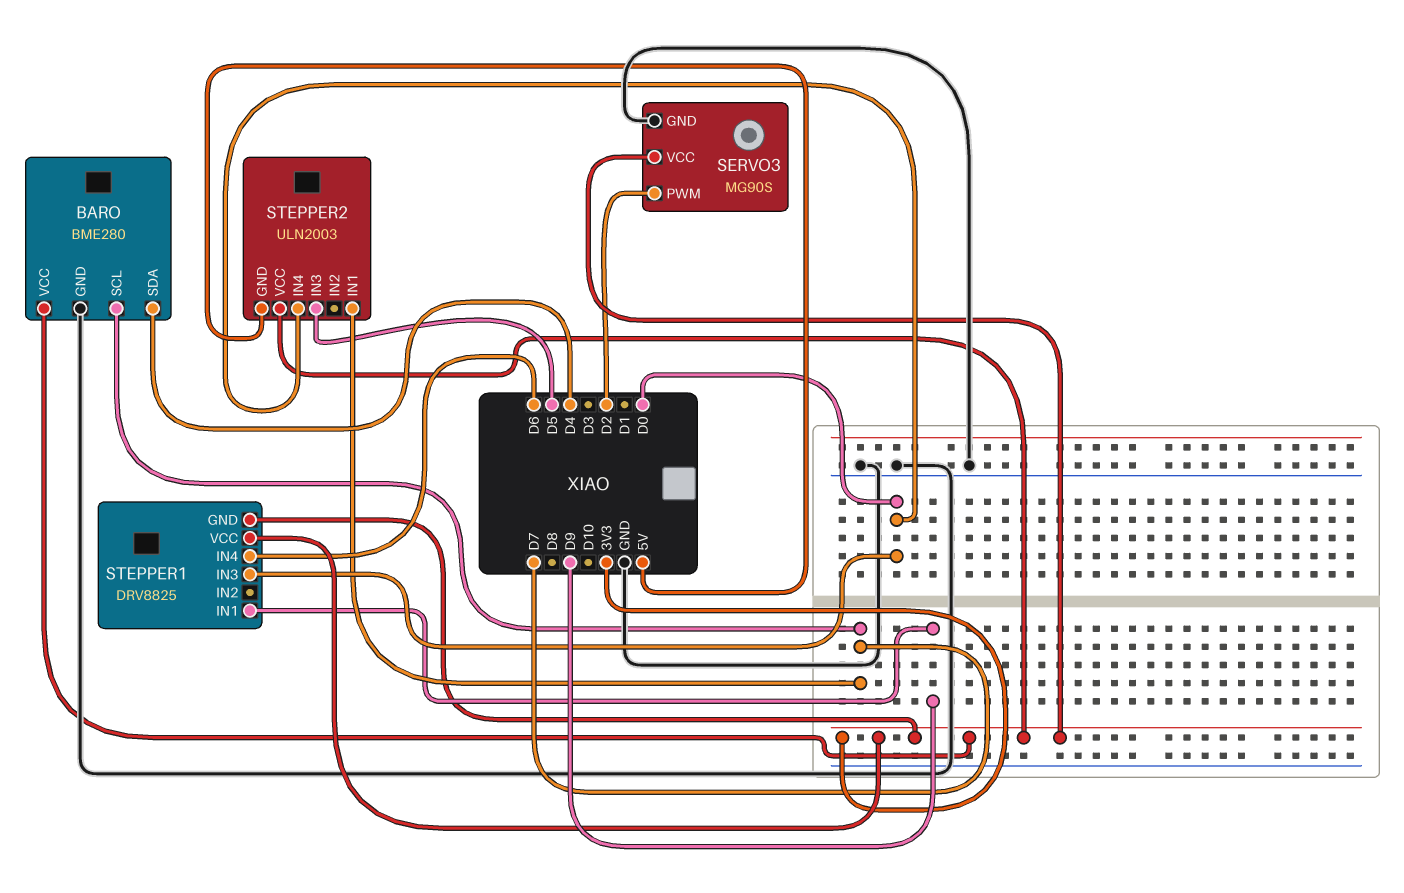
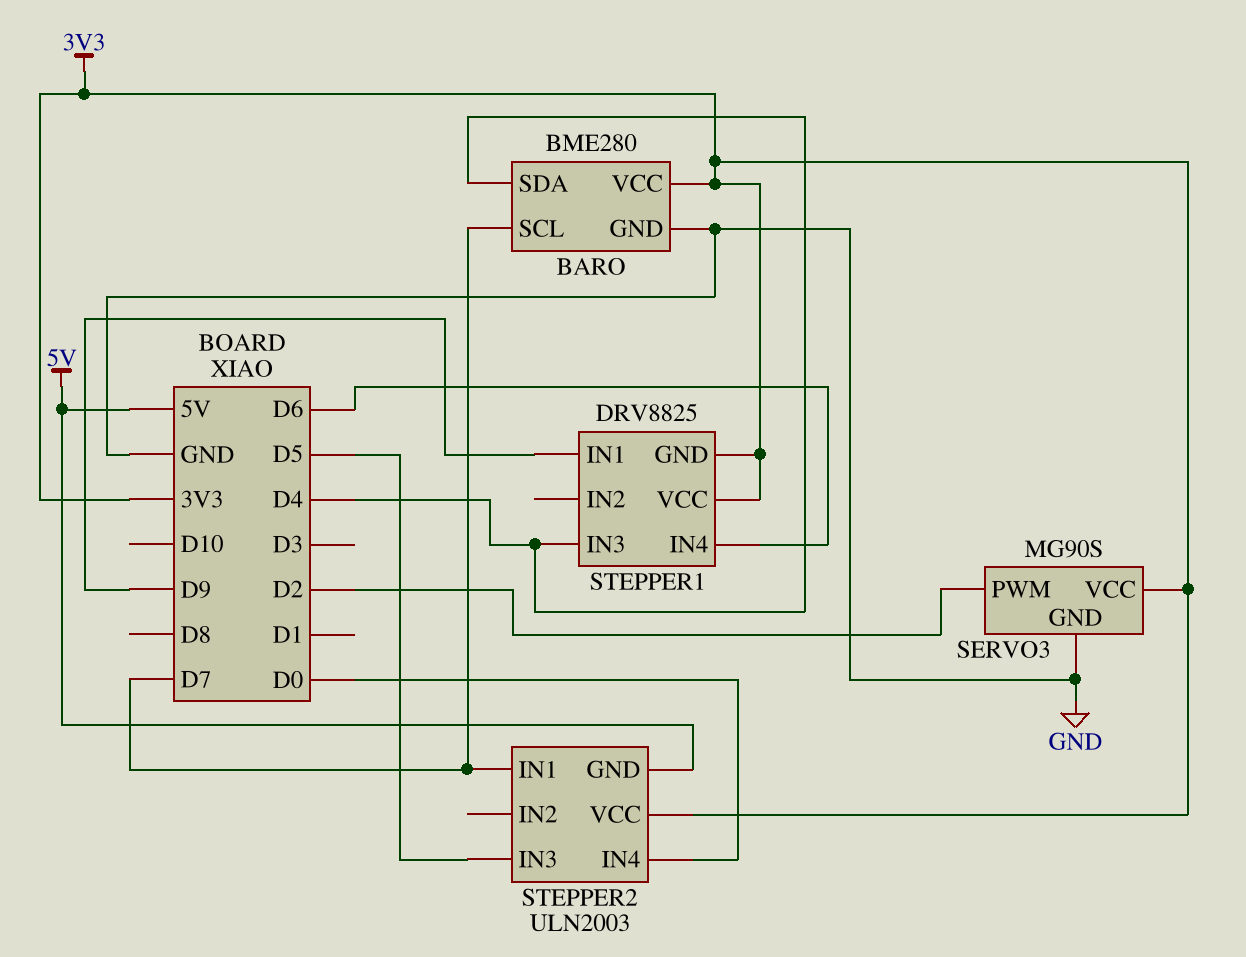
STEPPER1 pin IN3: D0 -> D4

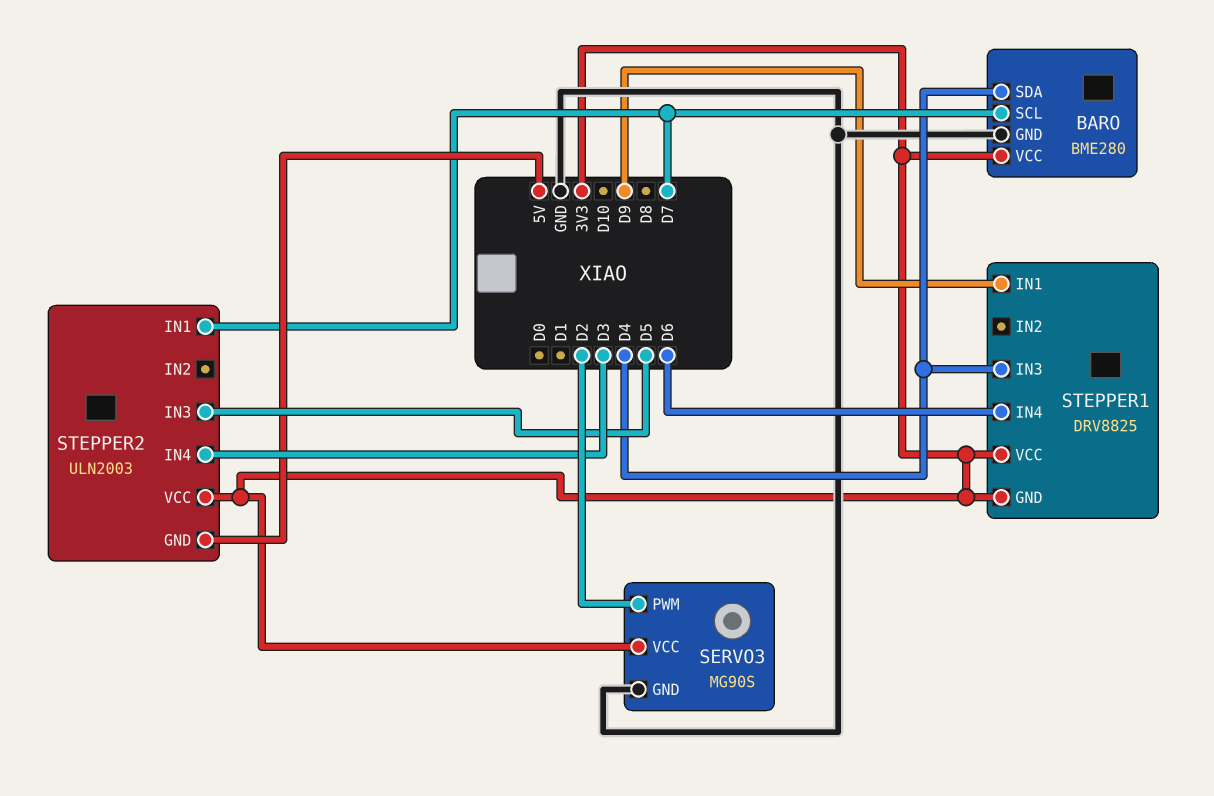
STEPPER2 pin IN4: D0 -> D3

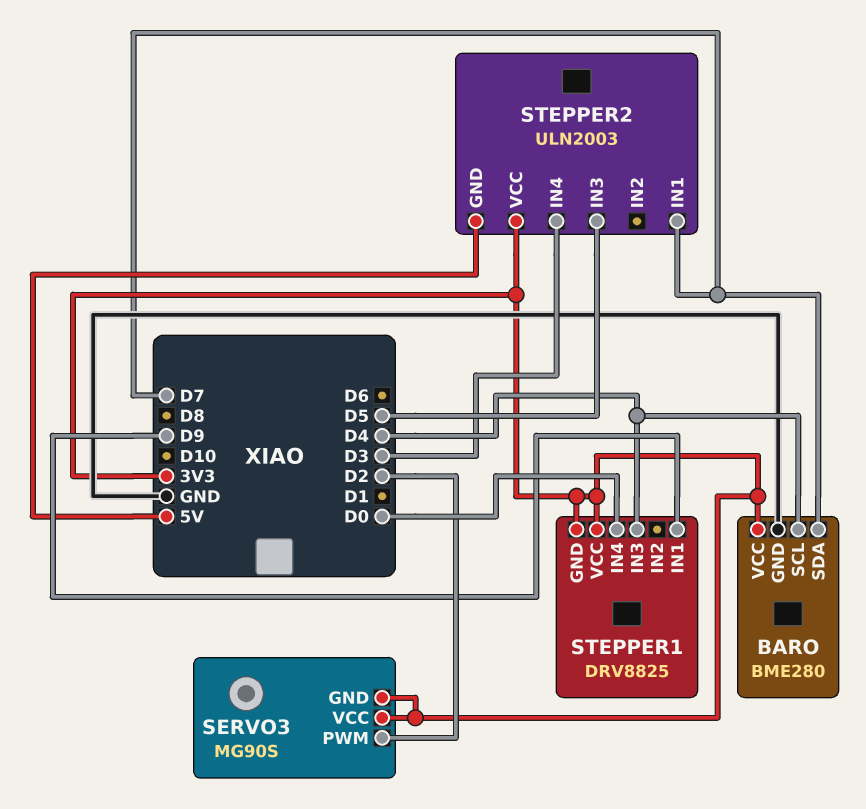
BARO pin SCL: D7 -> D4
BARO pin SDA: D4 -> D7
SERVO3 pin GND: GND -> 3V3
STEPPER1 pin IN4: D6 -> D0

